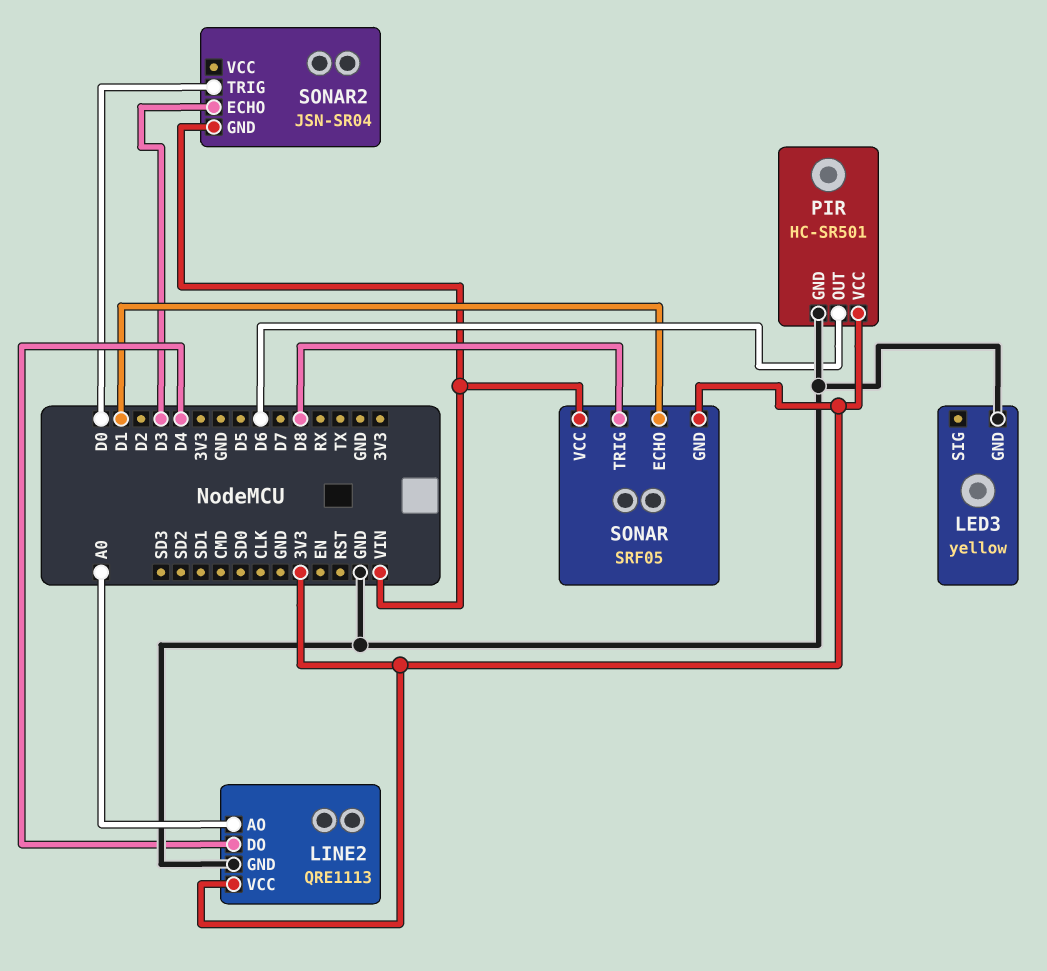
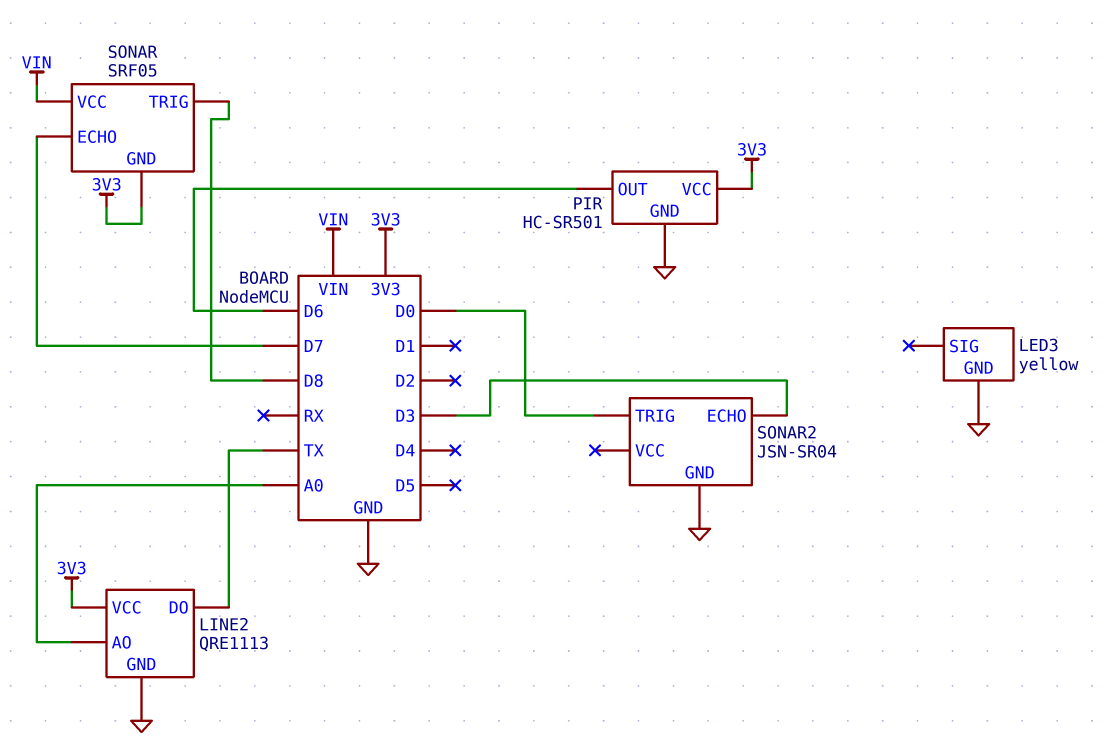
LINE2 pin DO: D4 -> TX
SONAR pin ECHO: D1 -> D7
SONAR2 pin GND: VIN -> GND

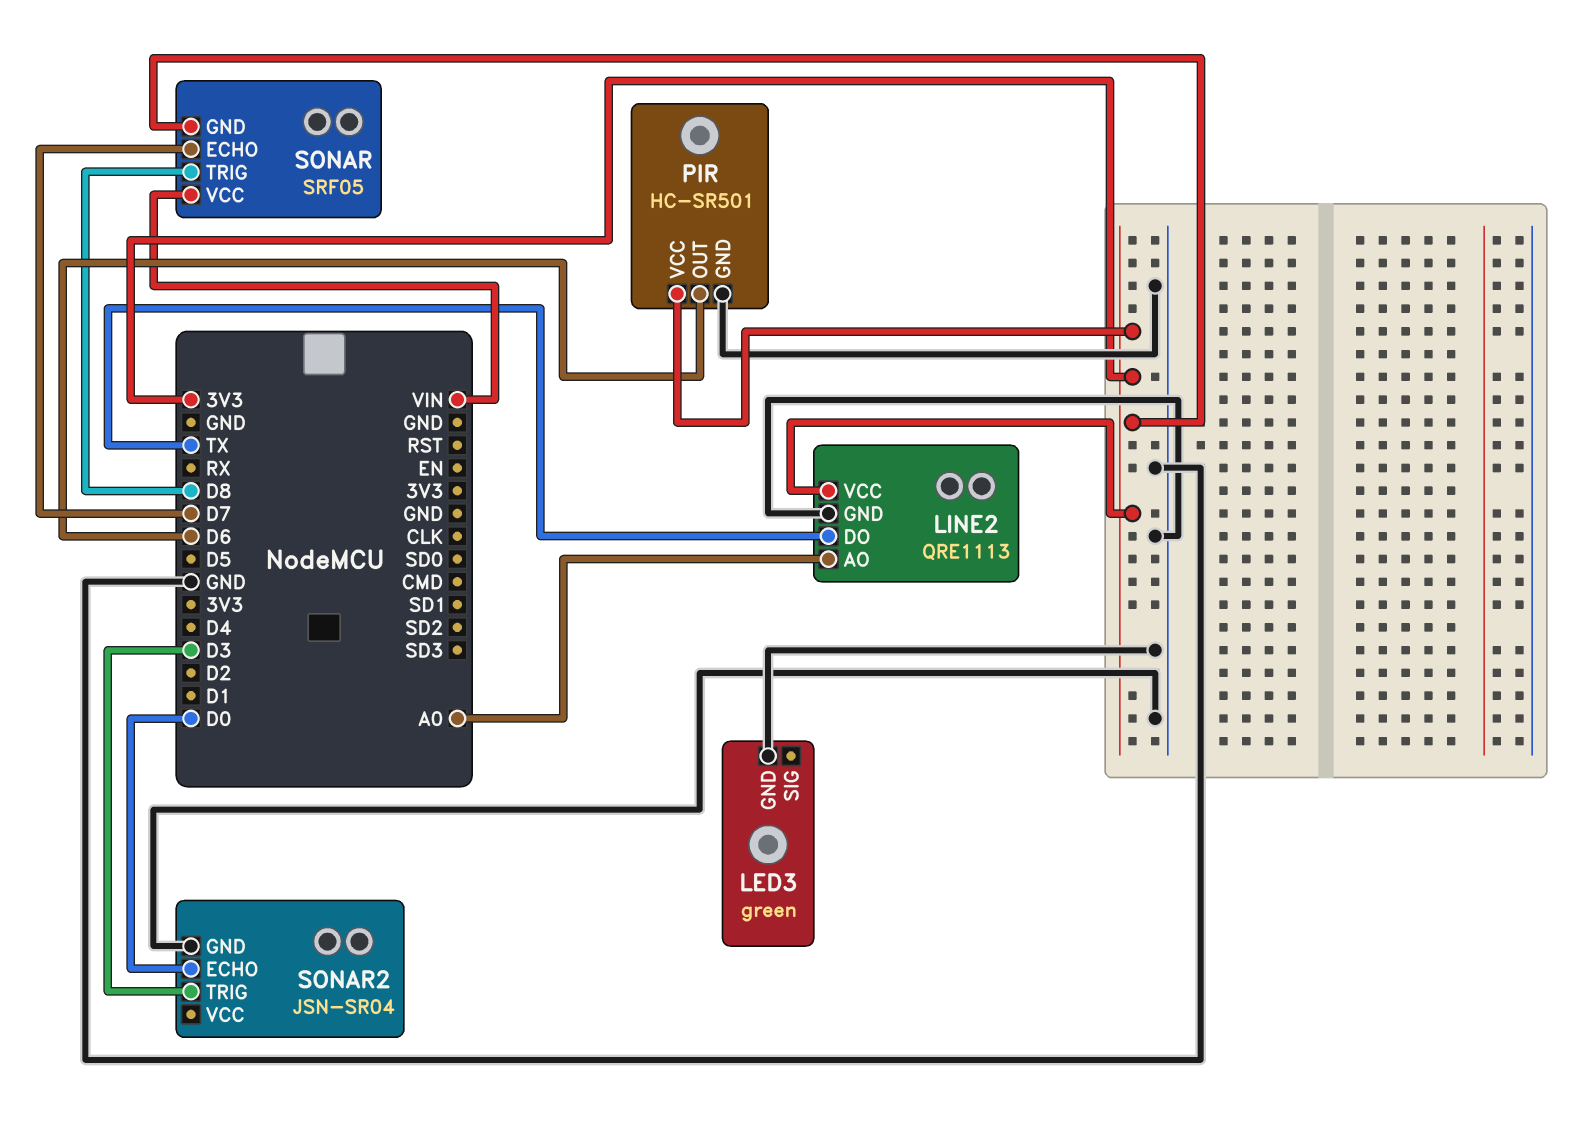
LED3: yellow -> green
SONAR2 pin ECHO: D3 -> D0
SONAR2 pin TRIG: D0 -> D3

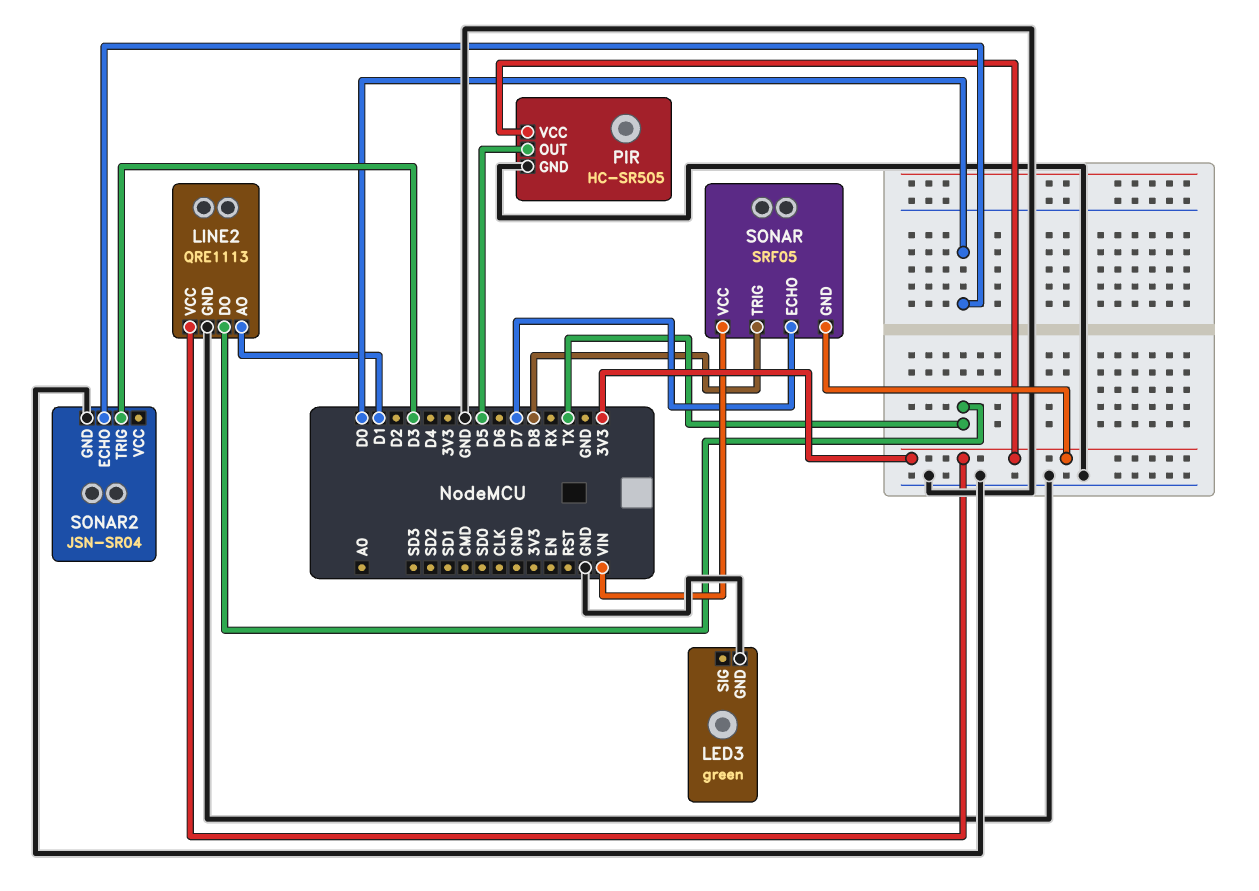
LINE2 pin AO: A0 -> D1
PIR: HC-SR501 -> HC-SR505
PIR pin OUT: D6 -> D5

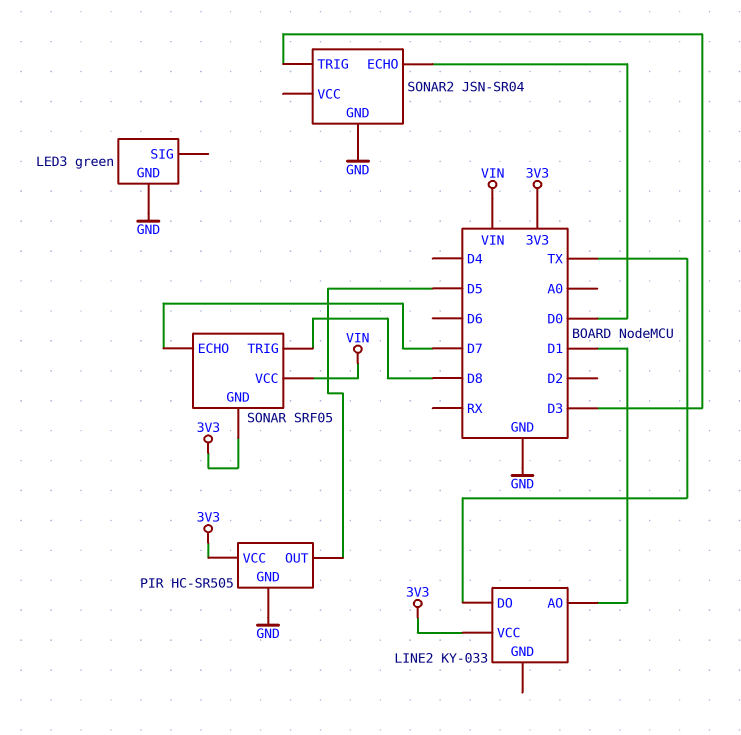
LINE2: QRE1113 -> KY-033
LINE2 pin GND: GND -> none

